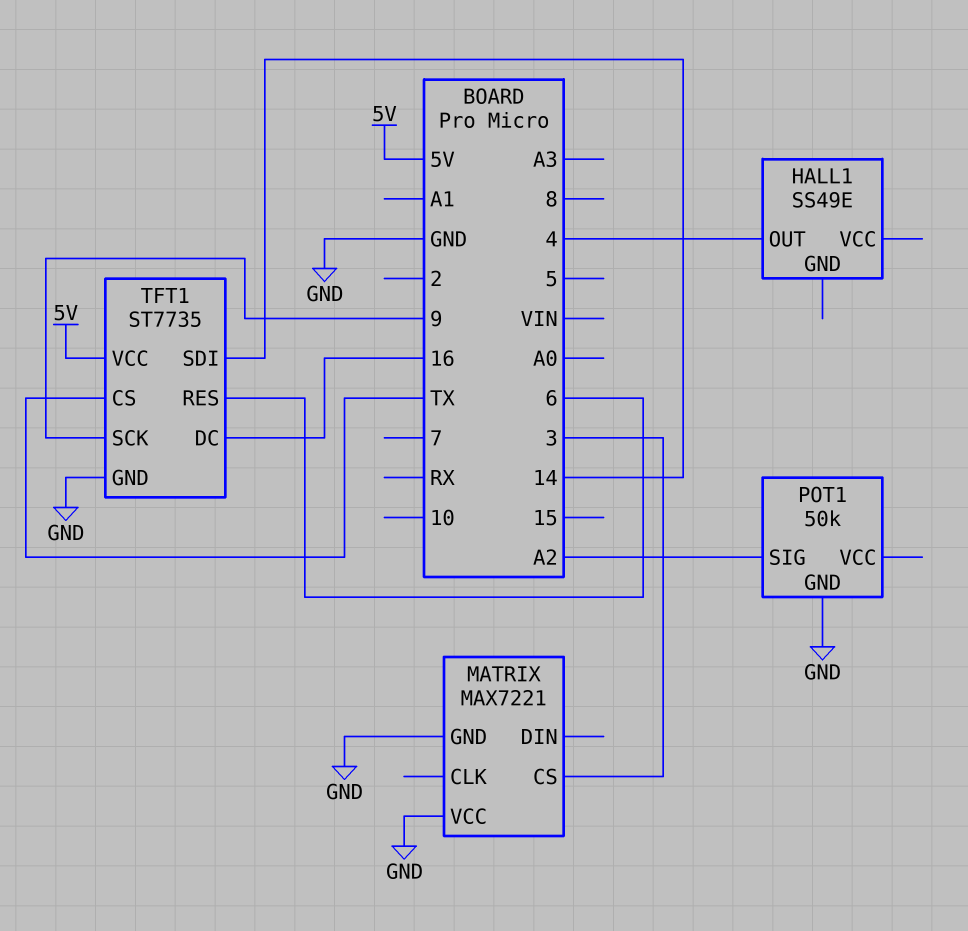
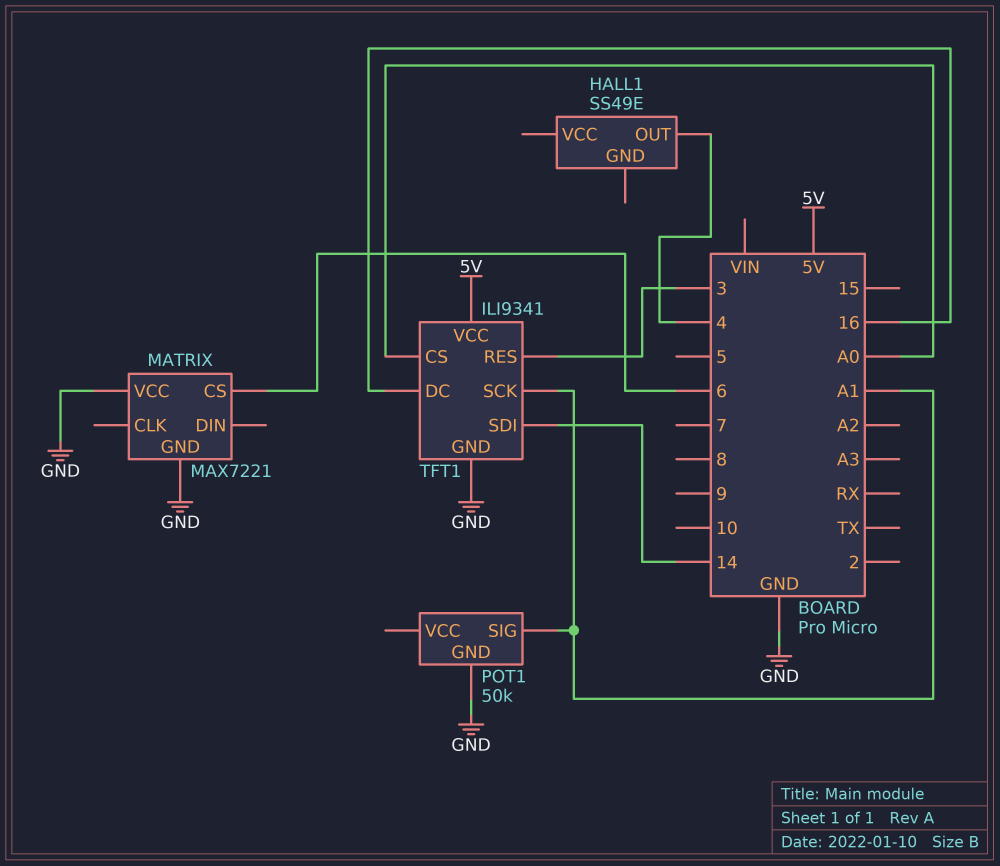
MATRIX pin CS: 3 -> 6
POT1 pin SIG: A2 -> A1
TFT1: ST7735 -> ILI9341
TFT1 pin CS: TX -> A0
TFT1 pin RES: 6 -> 3
TFT1 pin SCK: 9 -> A1

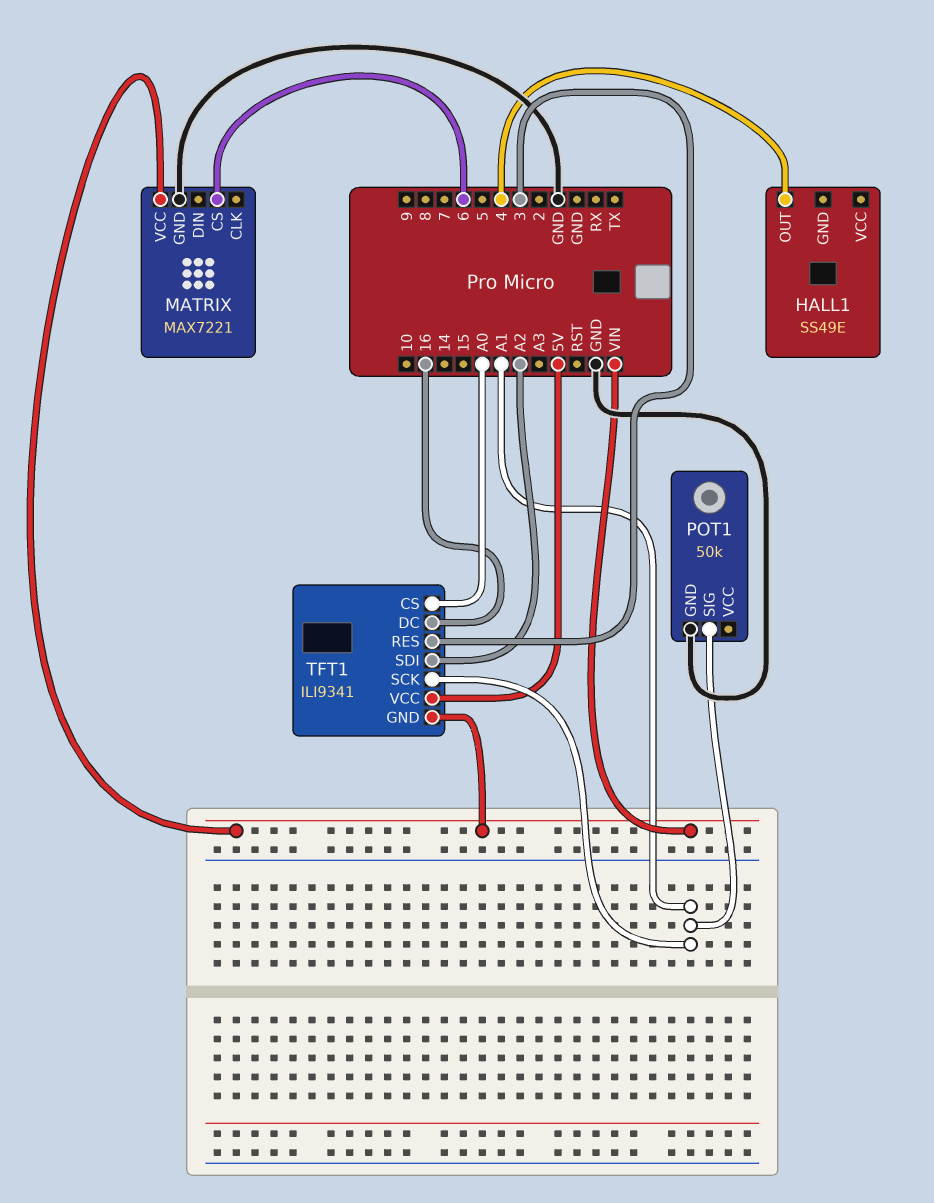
MATRIX pin VCC: GND -> VIN
TFT1 pin GND: GND -> VIN
TFT1 pin SDI: 14 -> A2

